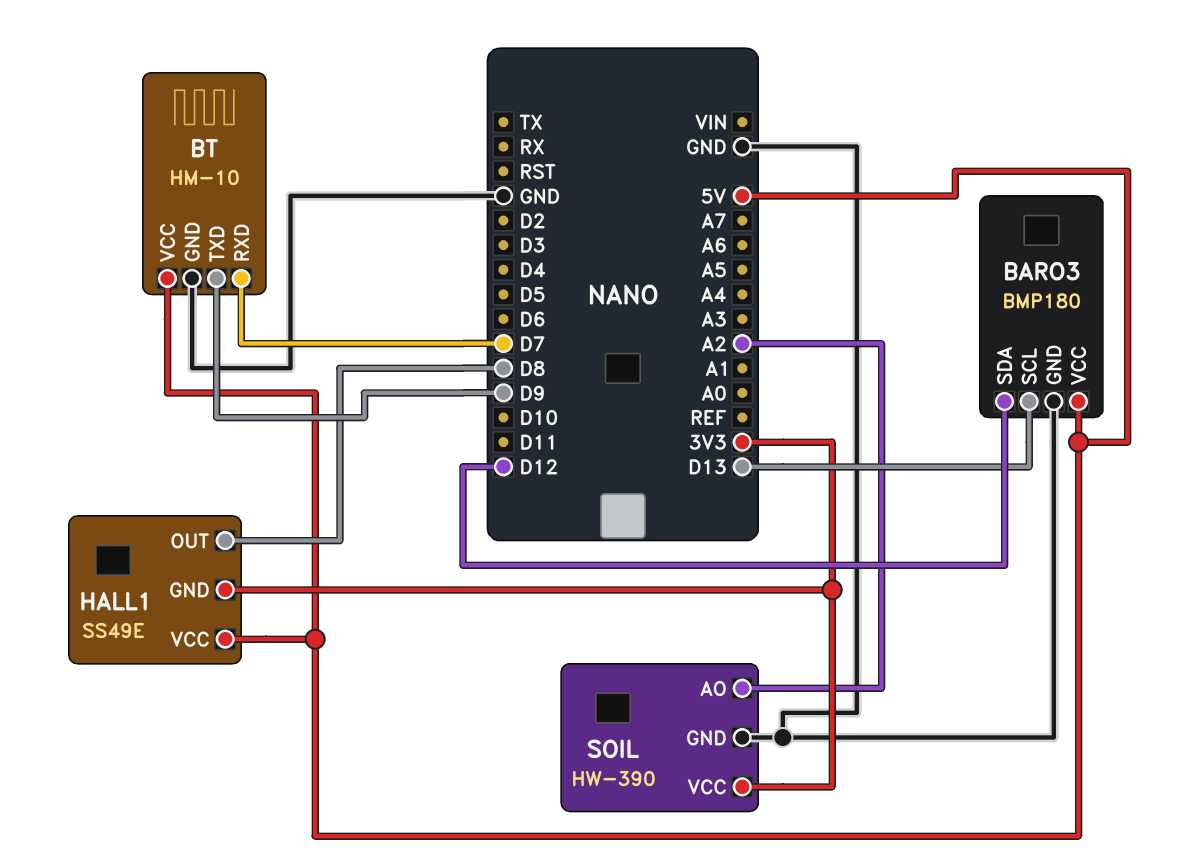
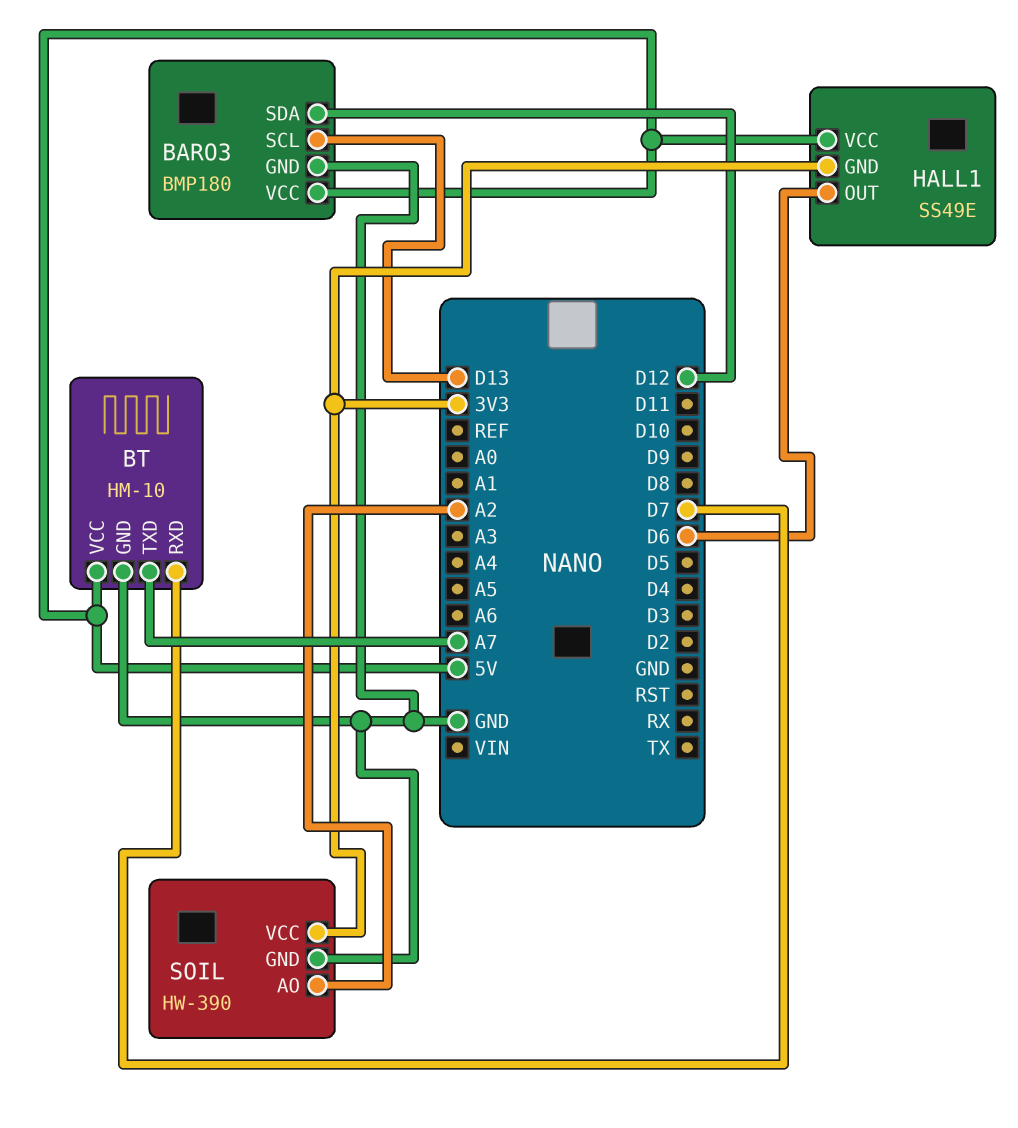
BT pin TXD: D9 -> A7
HALL1 pin OUT: D8 -> D6

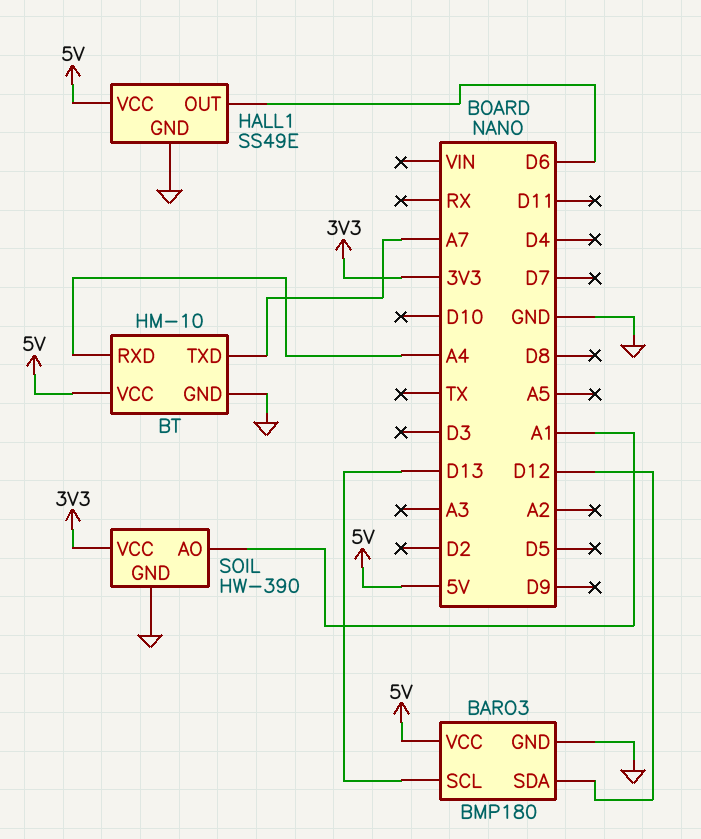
BT pin RXD: D7 -> A4
HALL1 pin GND: 3V3 -> GND
SOIL pin AO: A2 -> A1

